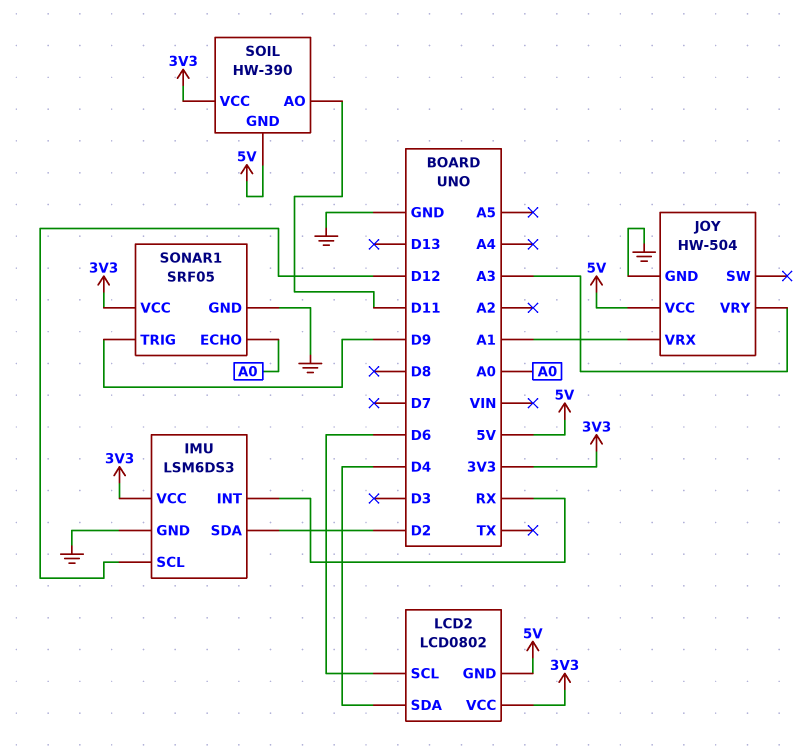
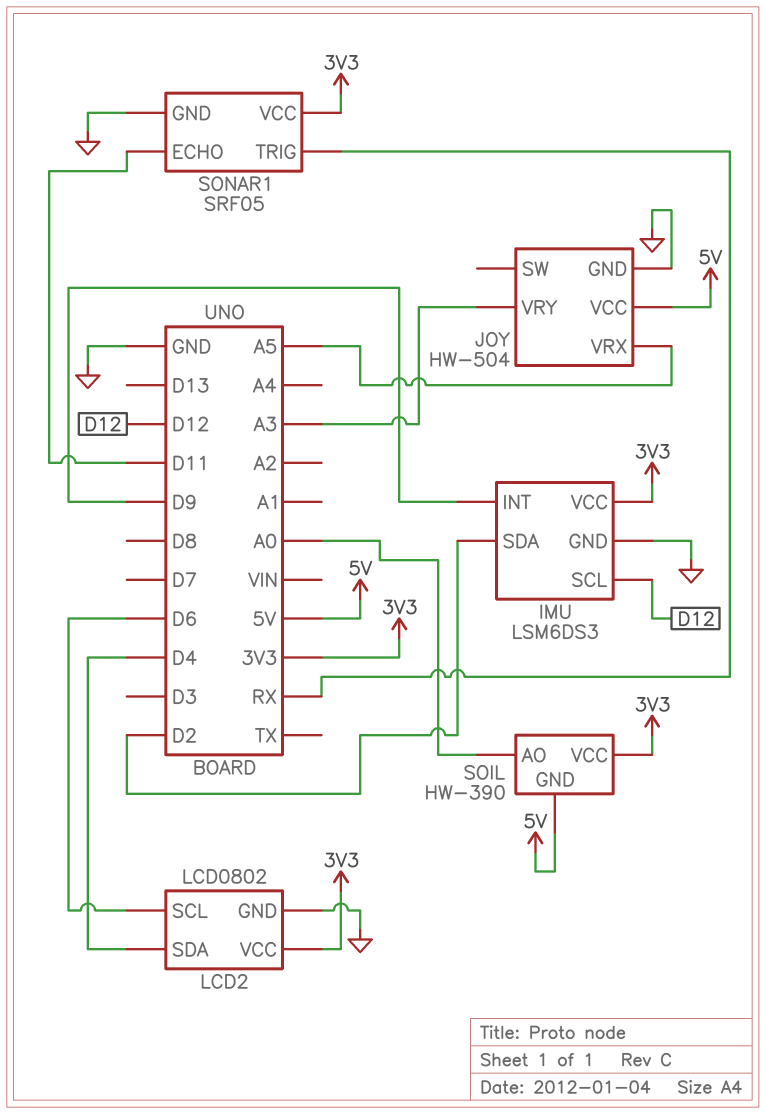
IMU pin INT: RX -> D9
JOY pin VRX: A1 -> A5
LCD2 pin GND: 5V -> GND
SOIL pin AO: D11 -> A0
SONAR1 pin ECHO: A0 -> D11
SONAR1 pin TRIG: D9 -> RX

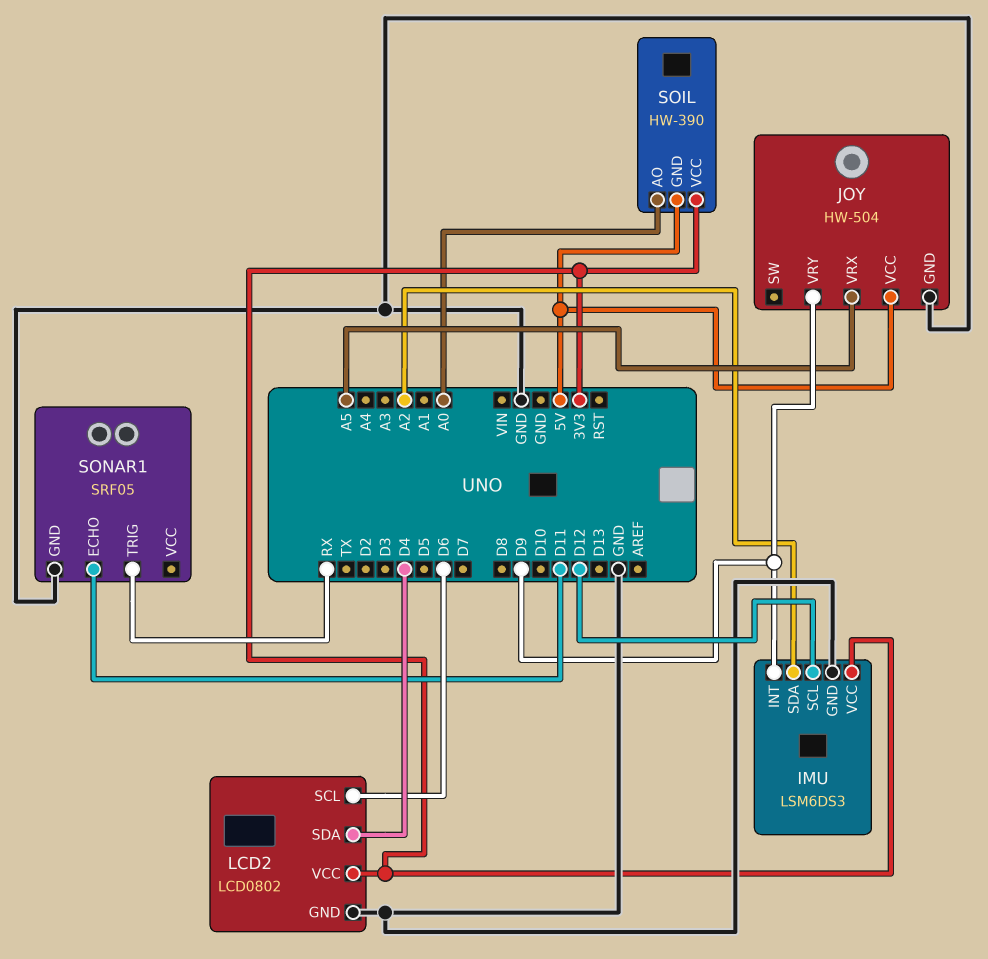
IMU pin SDA: D2 -> A2
JOY pin VRY: A3 -> D9
SONAR1 pin VCC: 3V3 -> none

